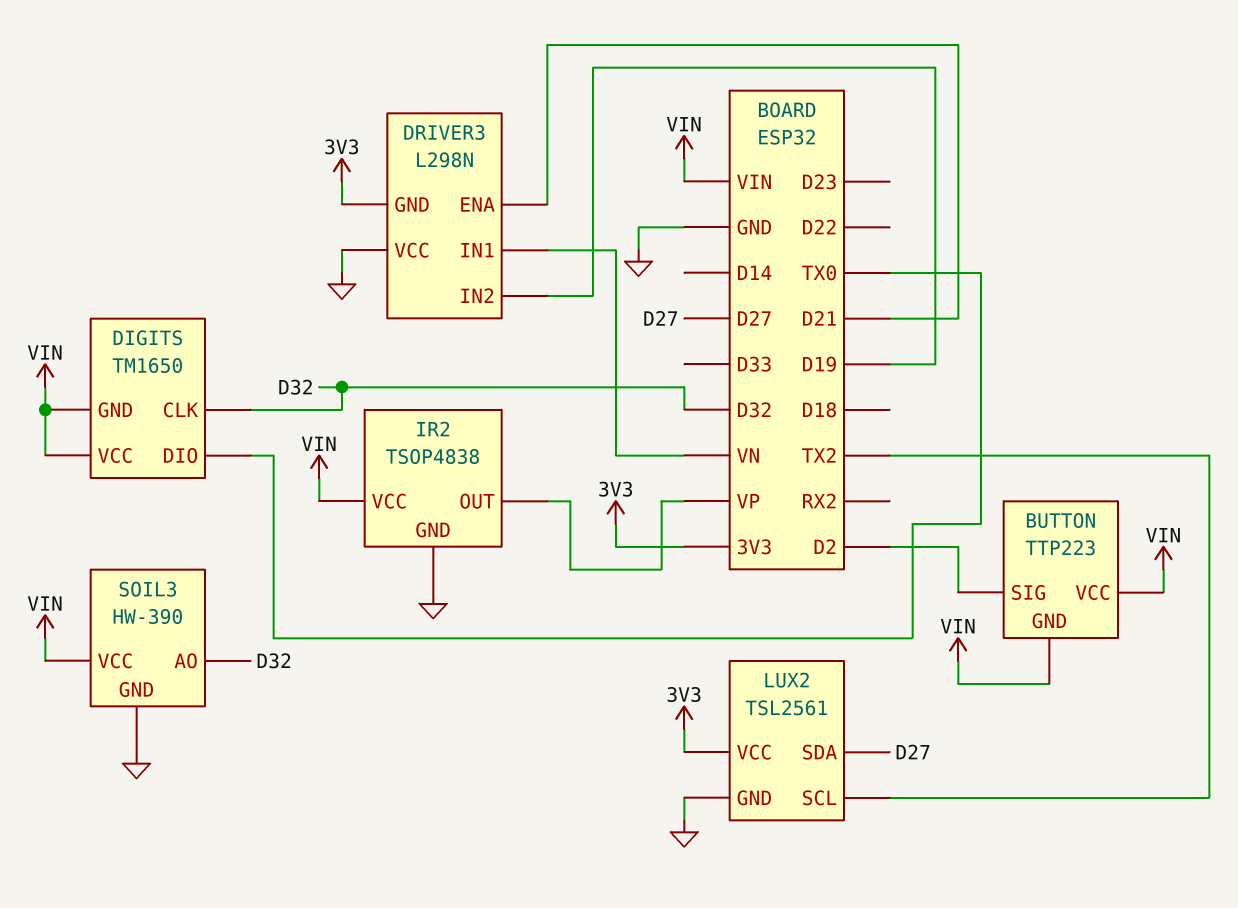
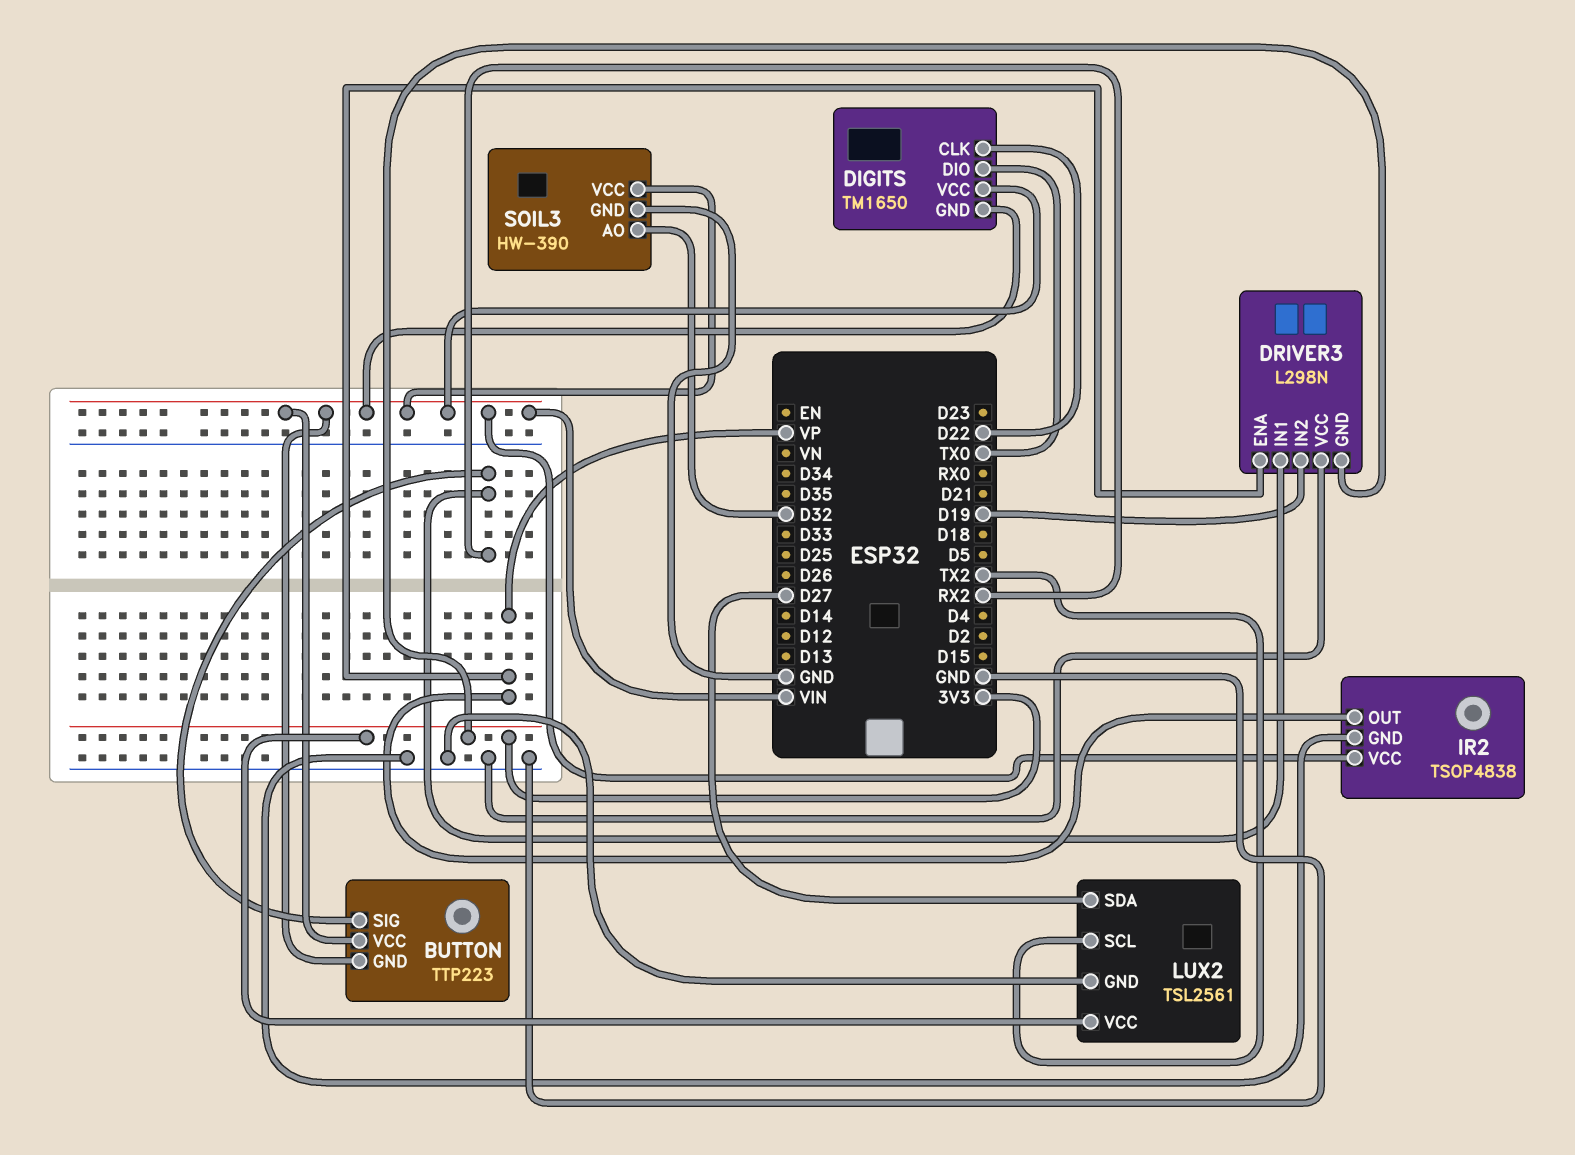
BUTTON pin SIG: D2 -> RX2
DIGITS pin CLK: D32 -> D22
DRIVER3 pin ENA: D21 -> VP
DRIVER3 pin IN1: VN -> RX2

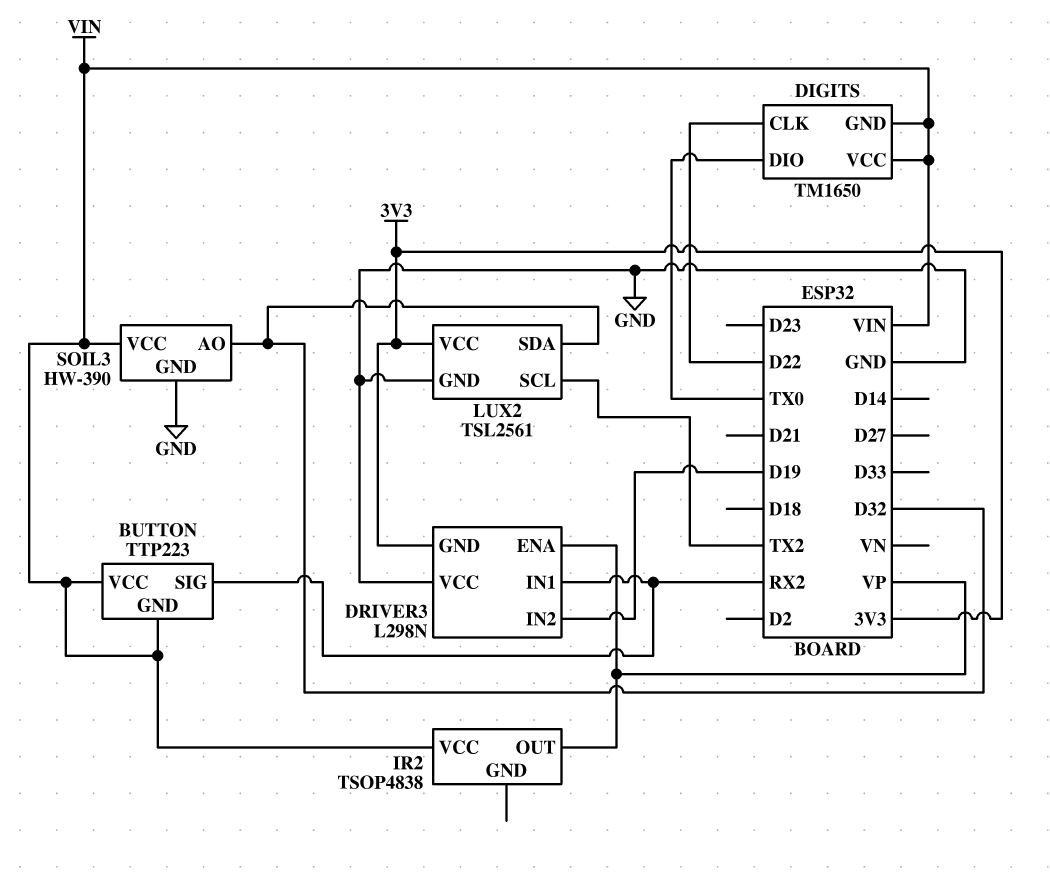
IR2 pin GND: GND -> none
LUX2 pin SDA: D27 -> D32

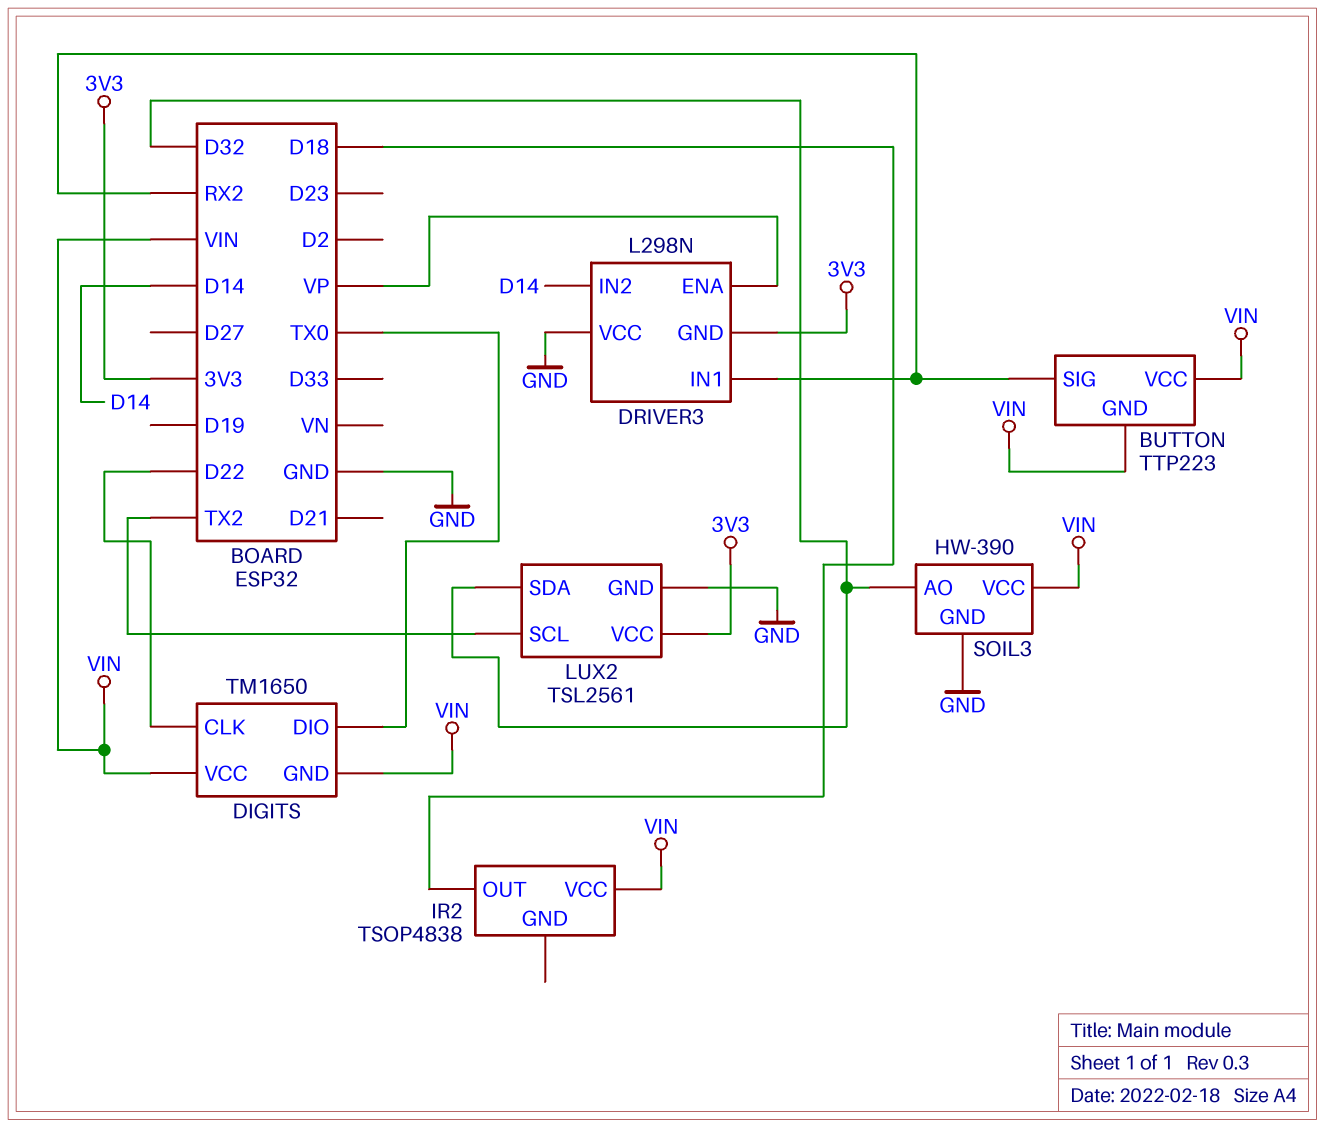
DRIVER3 pin IN2: D19 -> D14
IR2 pin OUT: VP -> D18

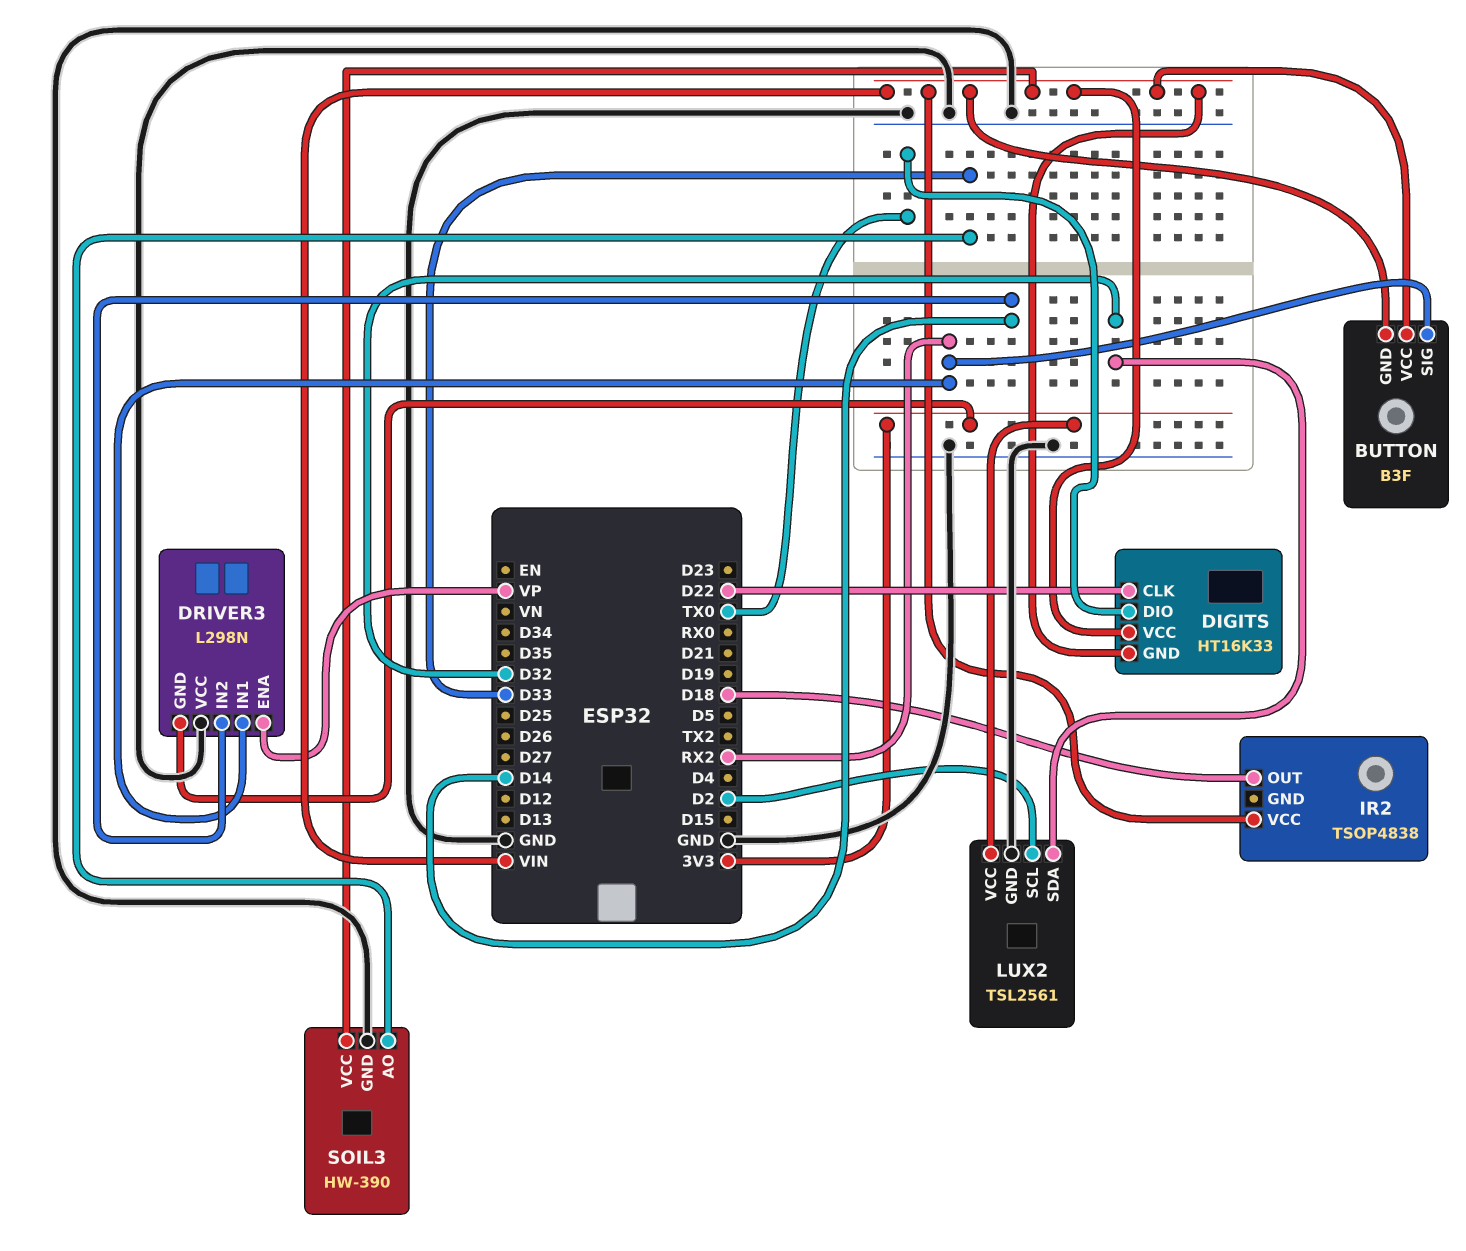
BUTTON: TTP223 -> B3F
DIGITS: TM1650 -> HT16K33
LUX2 pin SCL: TX2 -> D2
SOIL3 pin AO: D32 -> D33

